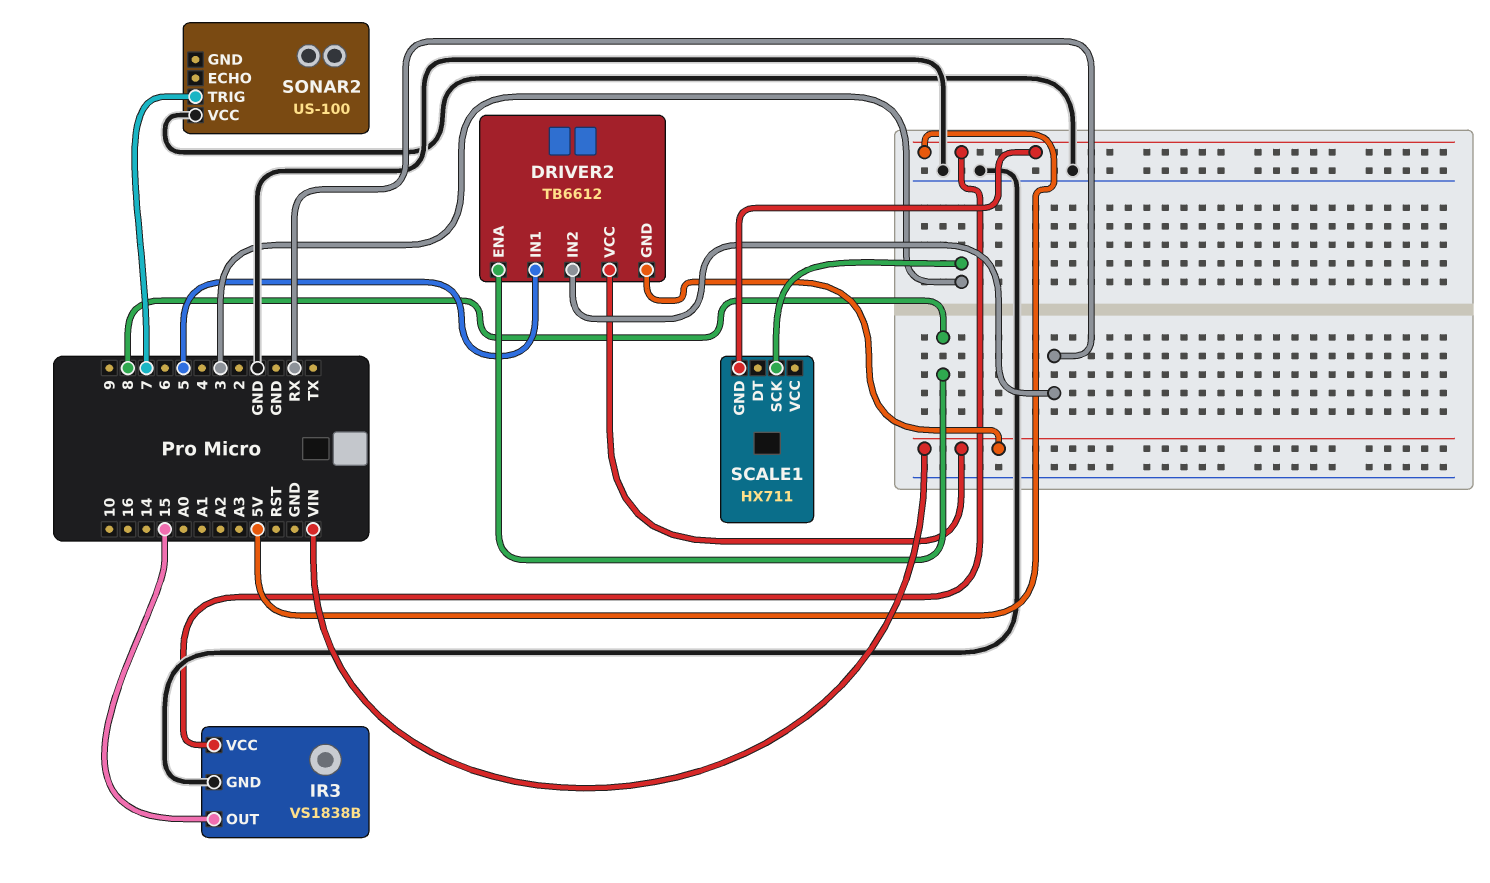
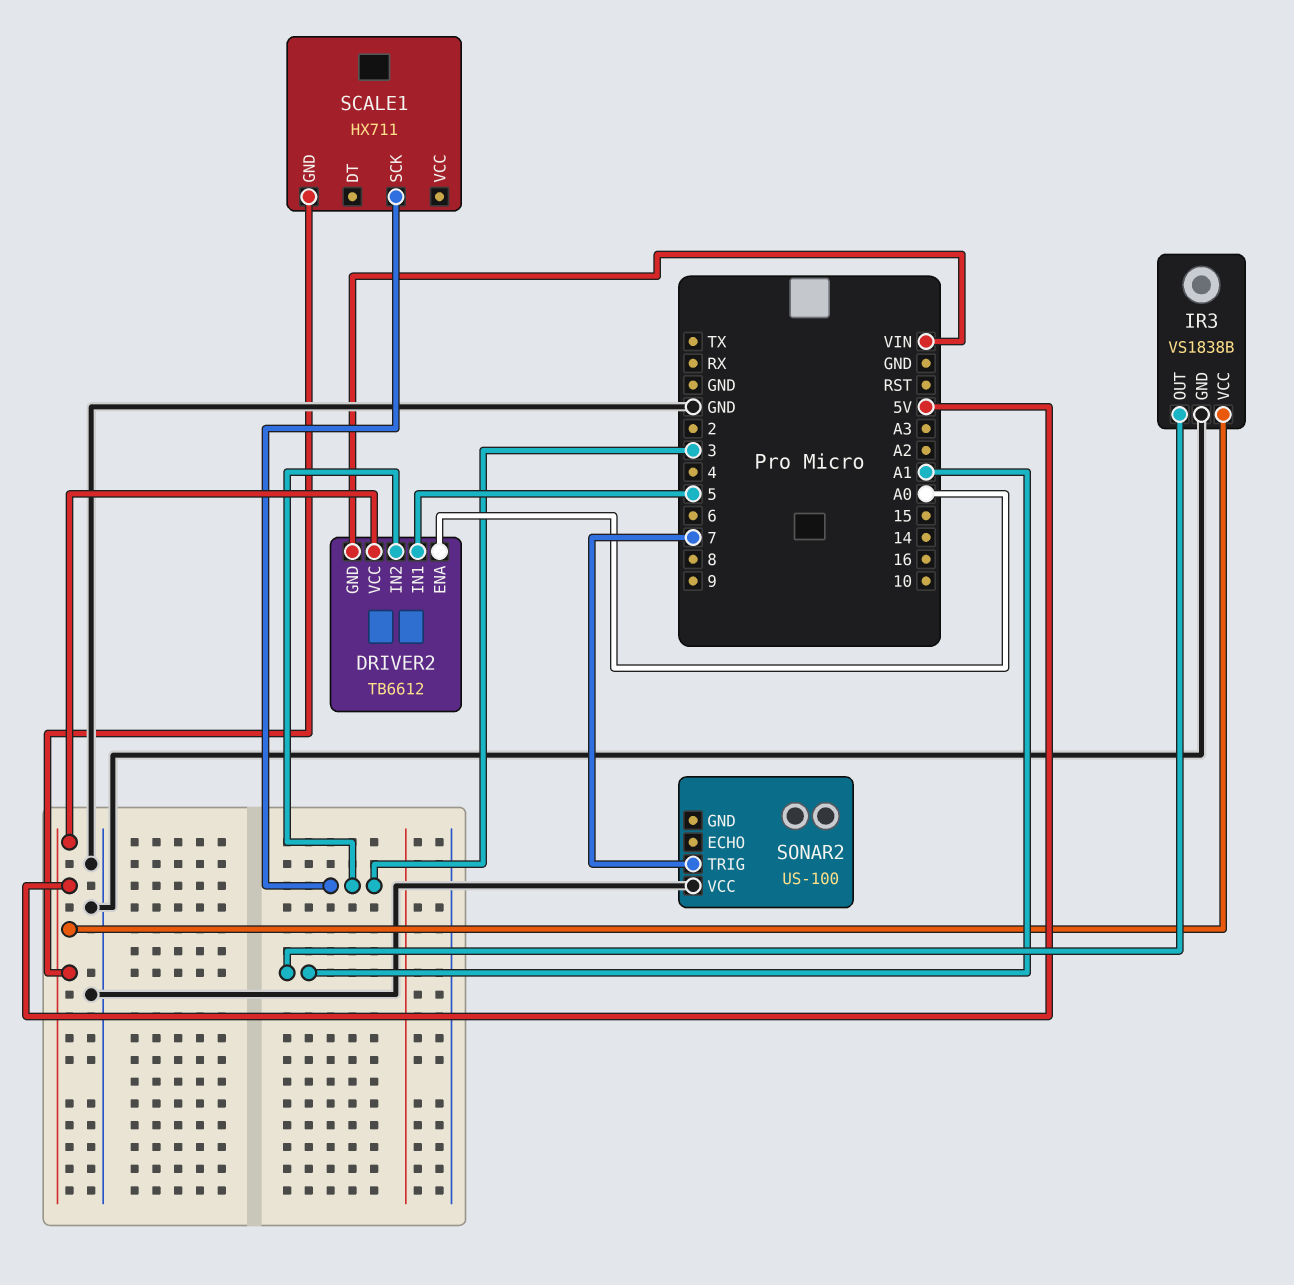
DRIVER2 pin ENA: 8 -> A0
DRIVER2 pin IN2: RX -> 3
DRIVER2 pin VCC: VIN -> 5V
IR3 pin OUT: 15 -> A1

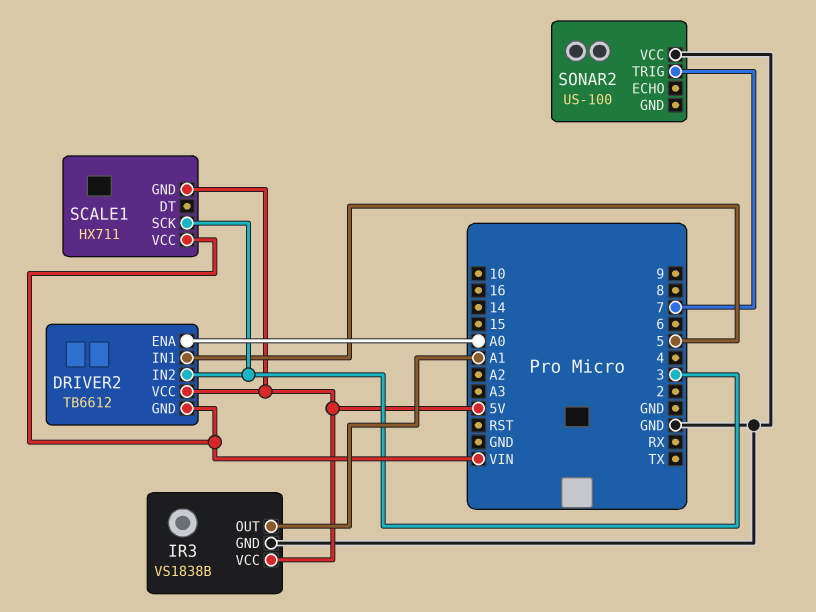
SCALE1 pin VCC: none -> VIN

